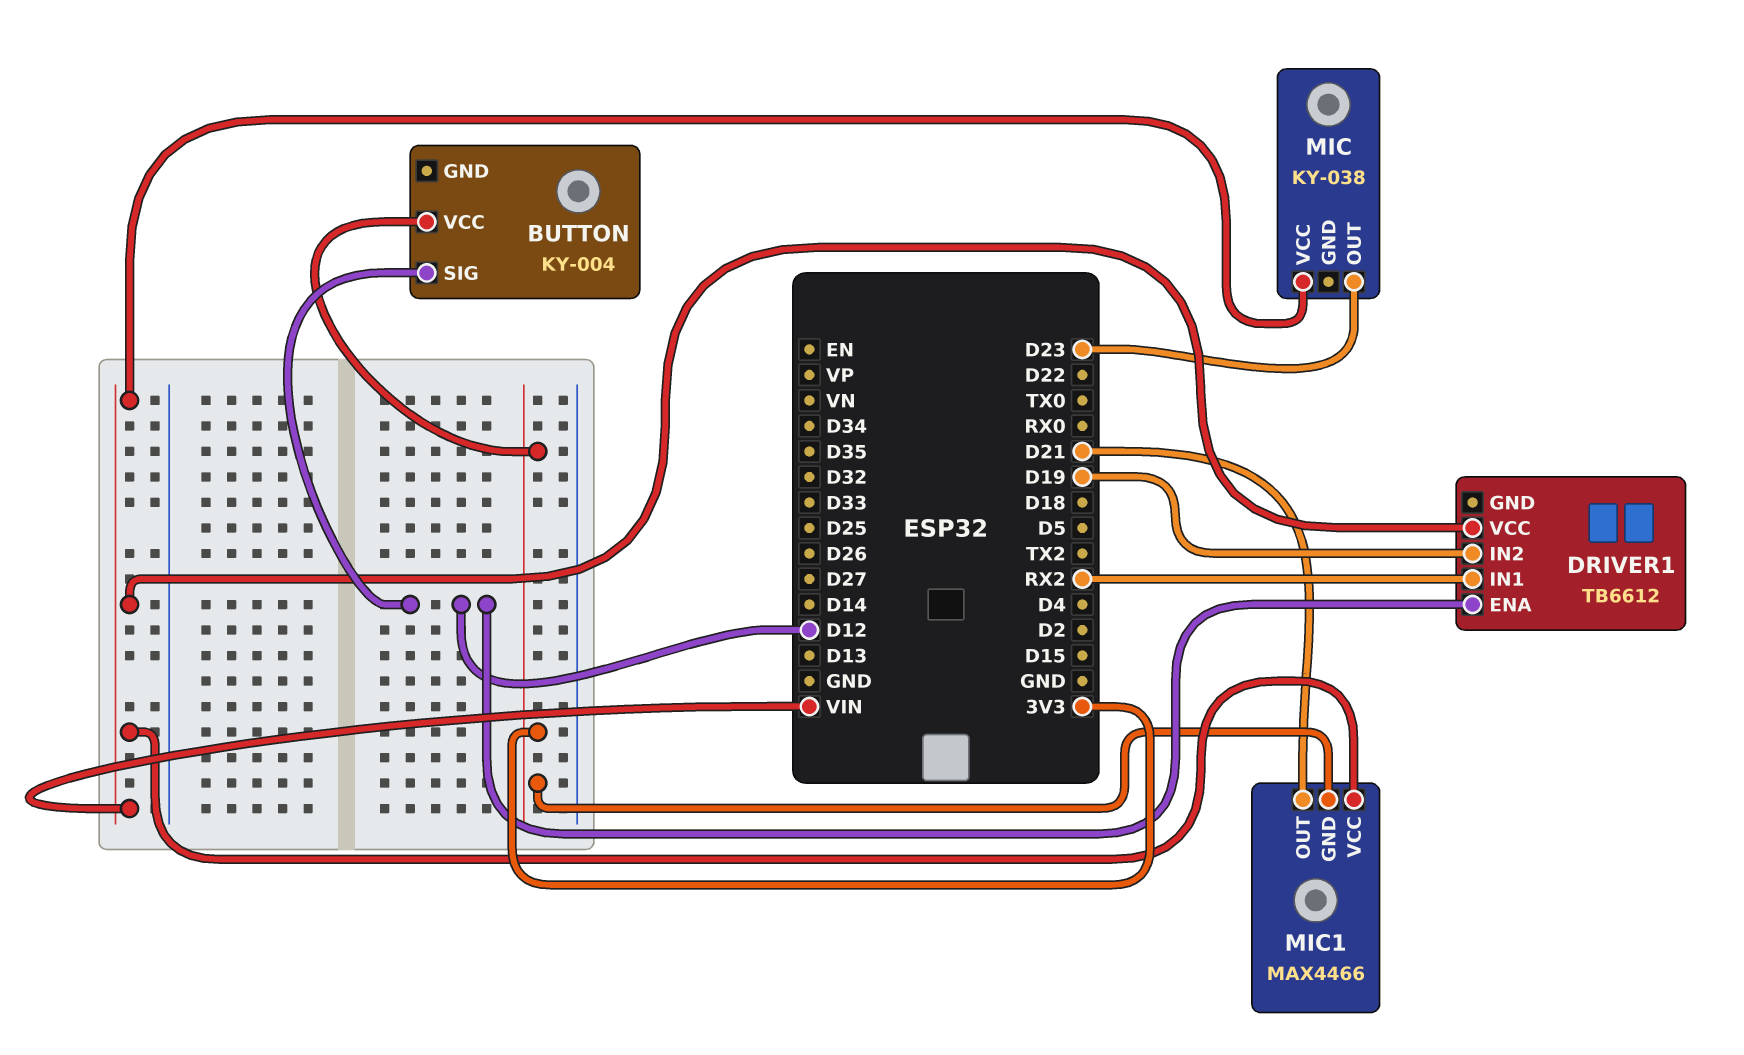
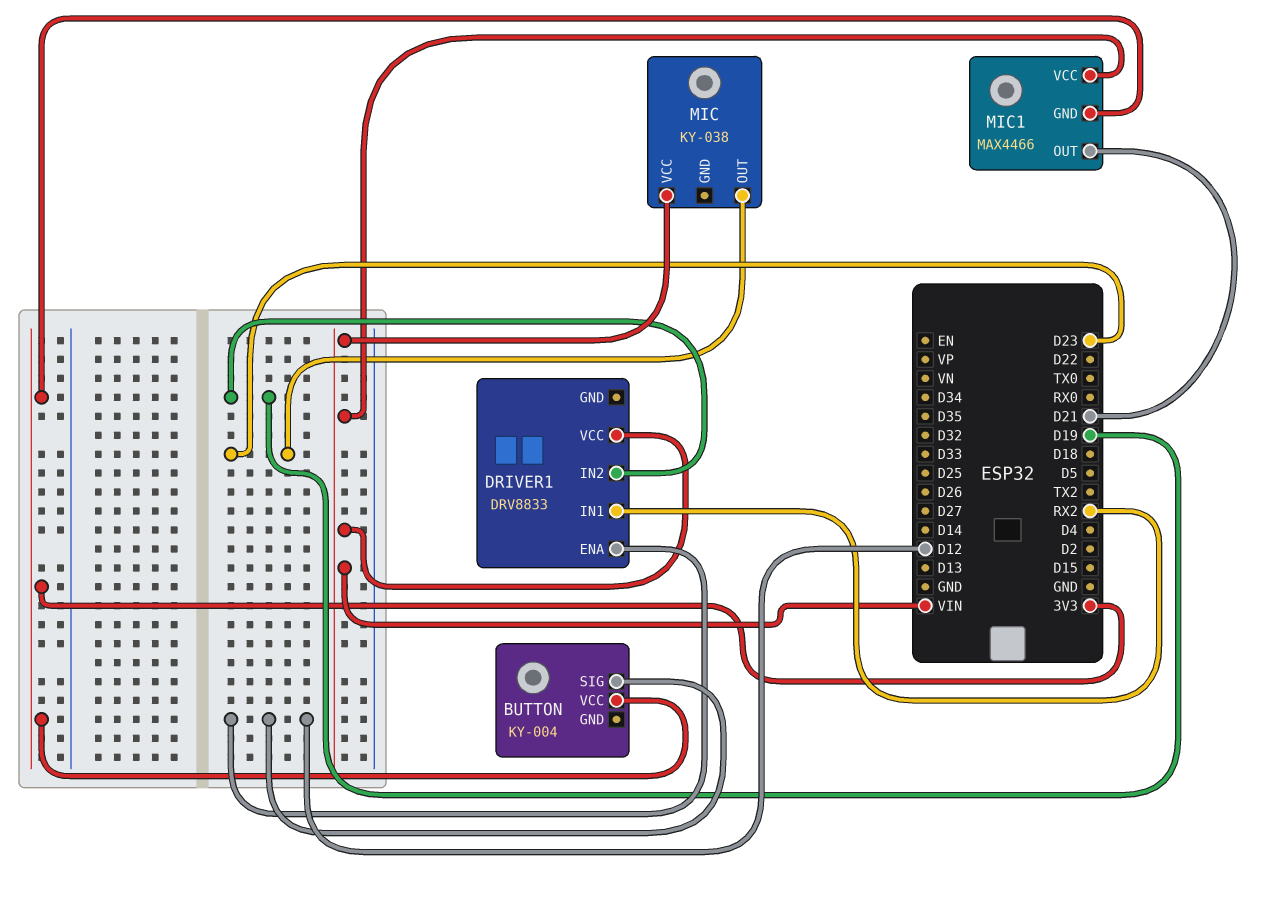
DRIVER1: TB6612 -> DRV8833

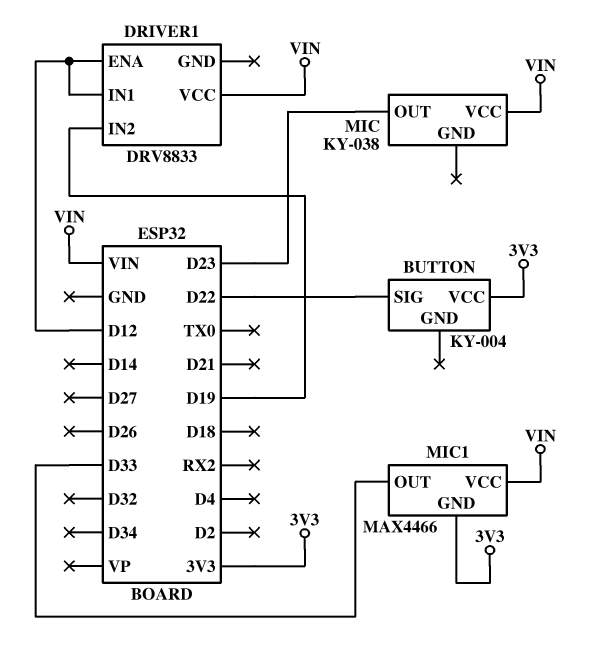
BUTTON pin SIG: D12 -> D22
DRIVER1 pin IN1: RX2 -> D12
MIC1 pin OUT: D21 -> D33

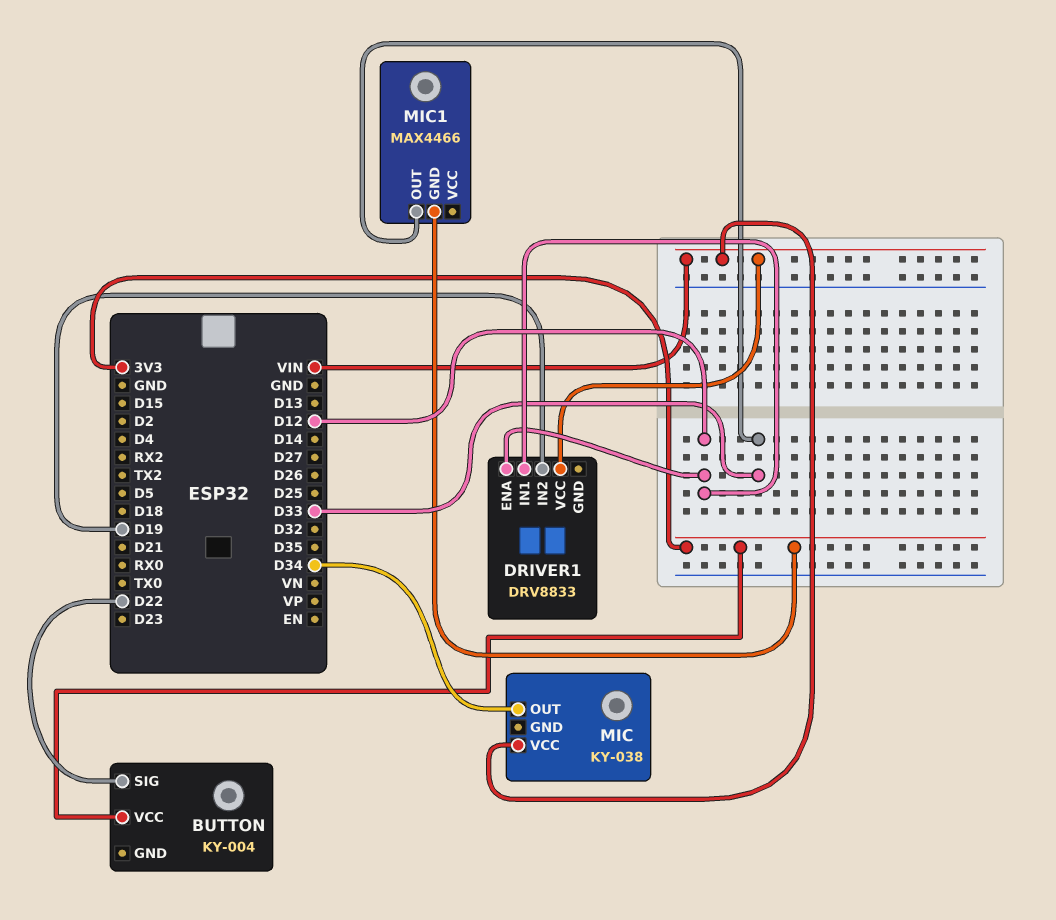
MIC pin OUT: D23 -> D34
MIC1 pin VCC: VIN -> none

